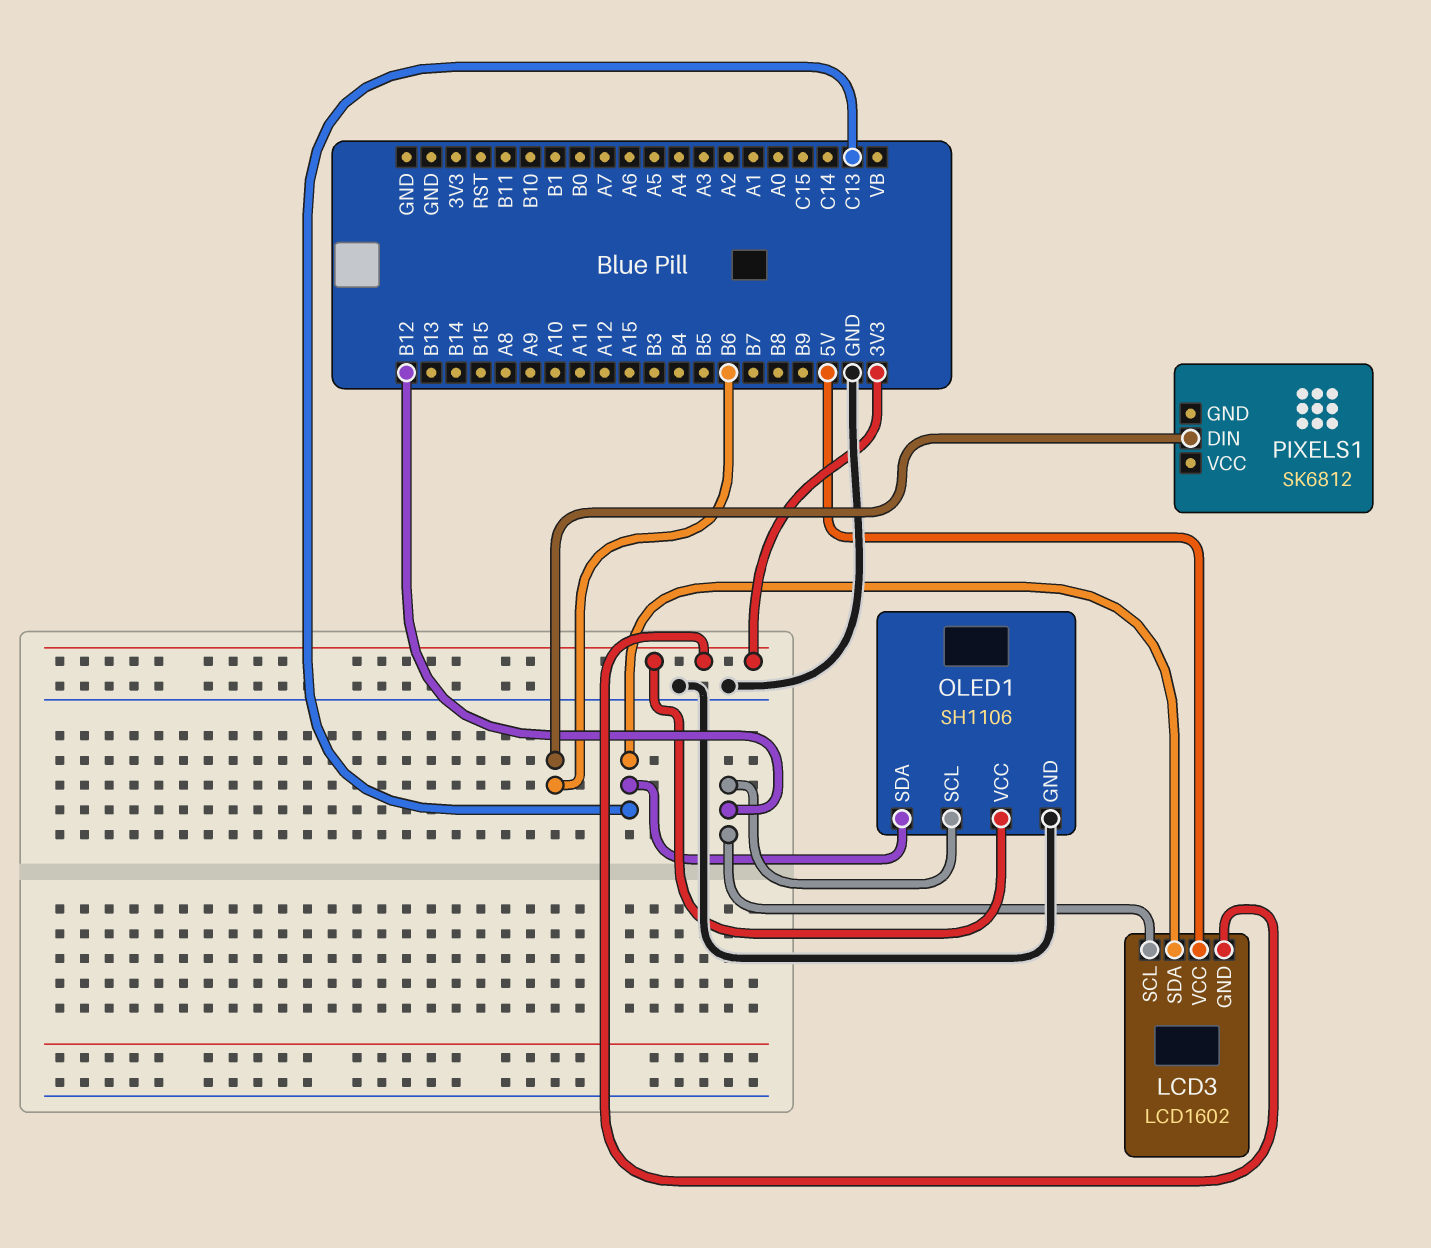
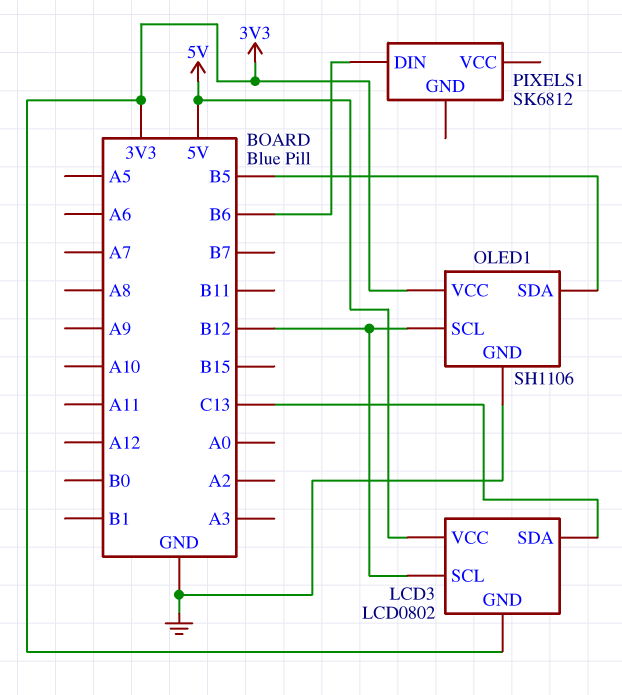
LCD3: LCD1602 -> LCD0802
OLED1 pin SDA: C13 -> B5

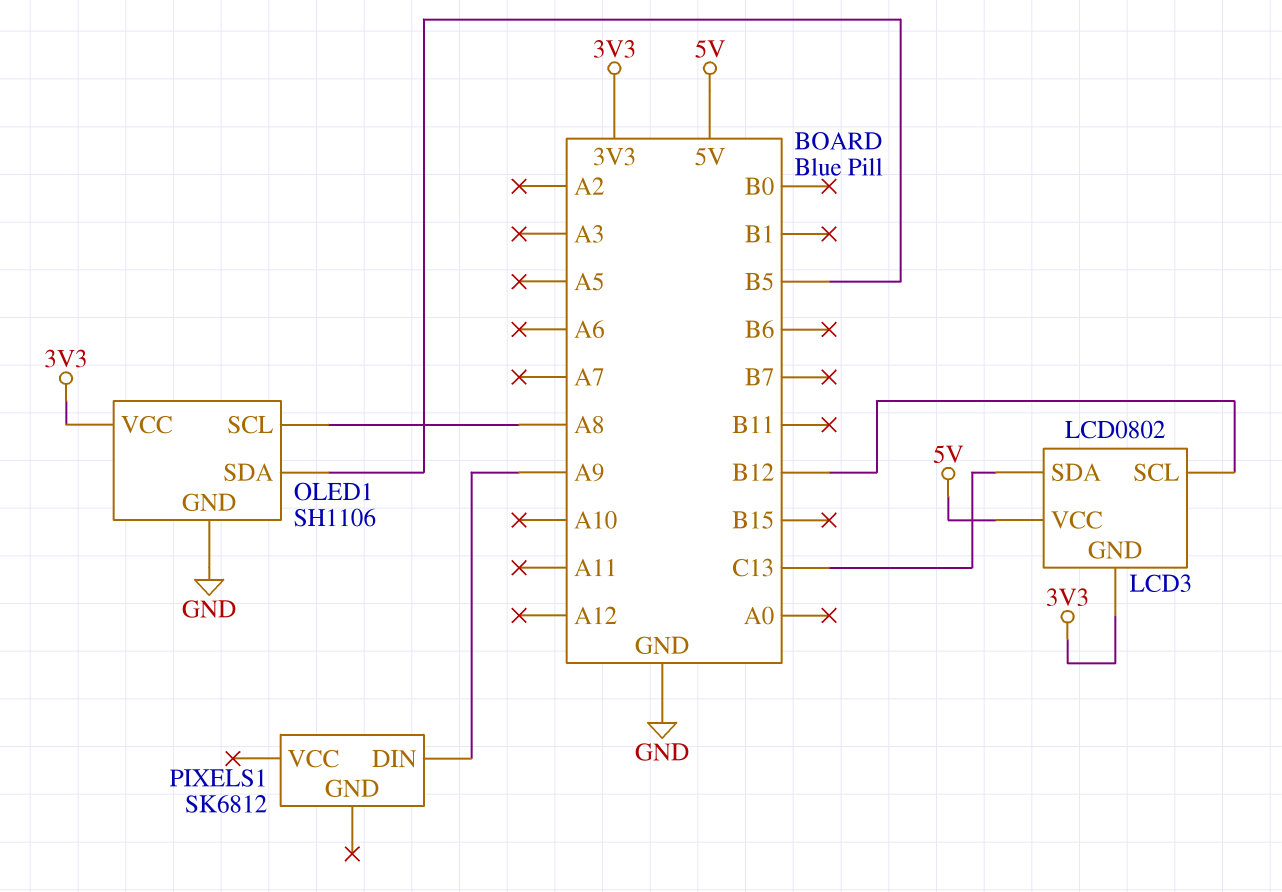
OLED1 pin SCL: B12 -> A8
PIXELS1 pin DIN: B6 -> A9

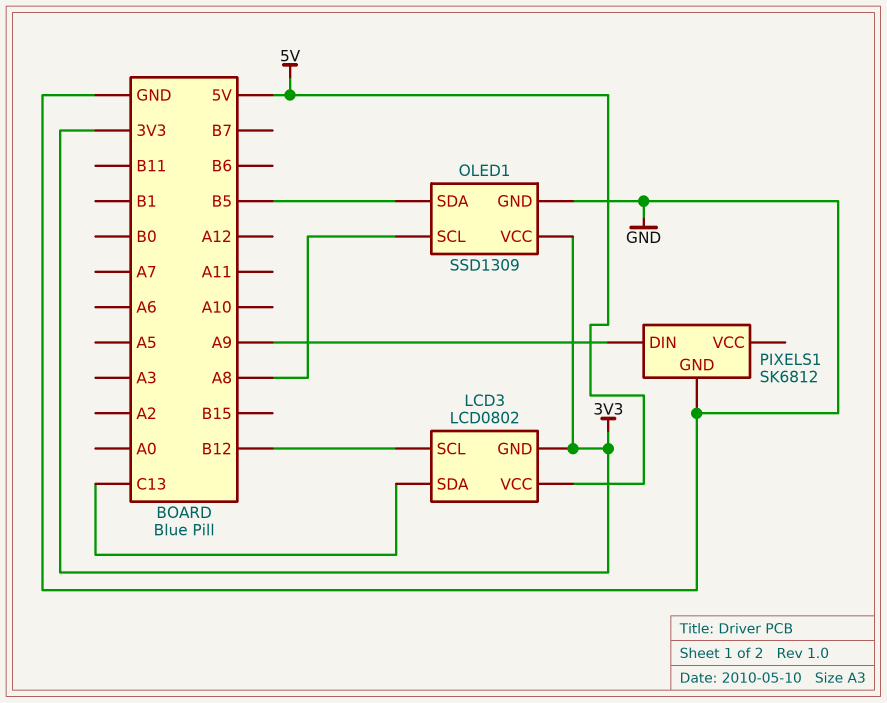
OLED1: SH1106 -> SSD1309
PIXELS1 pin GND: none -> GND

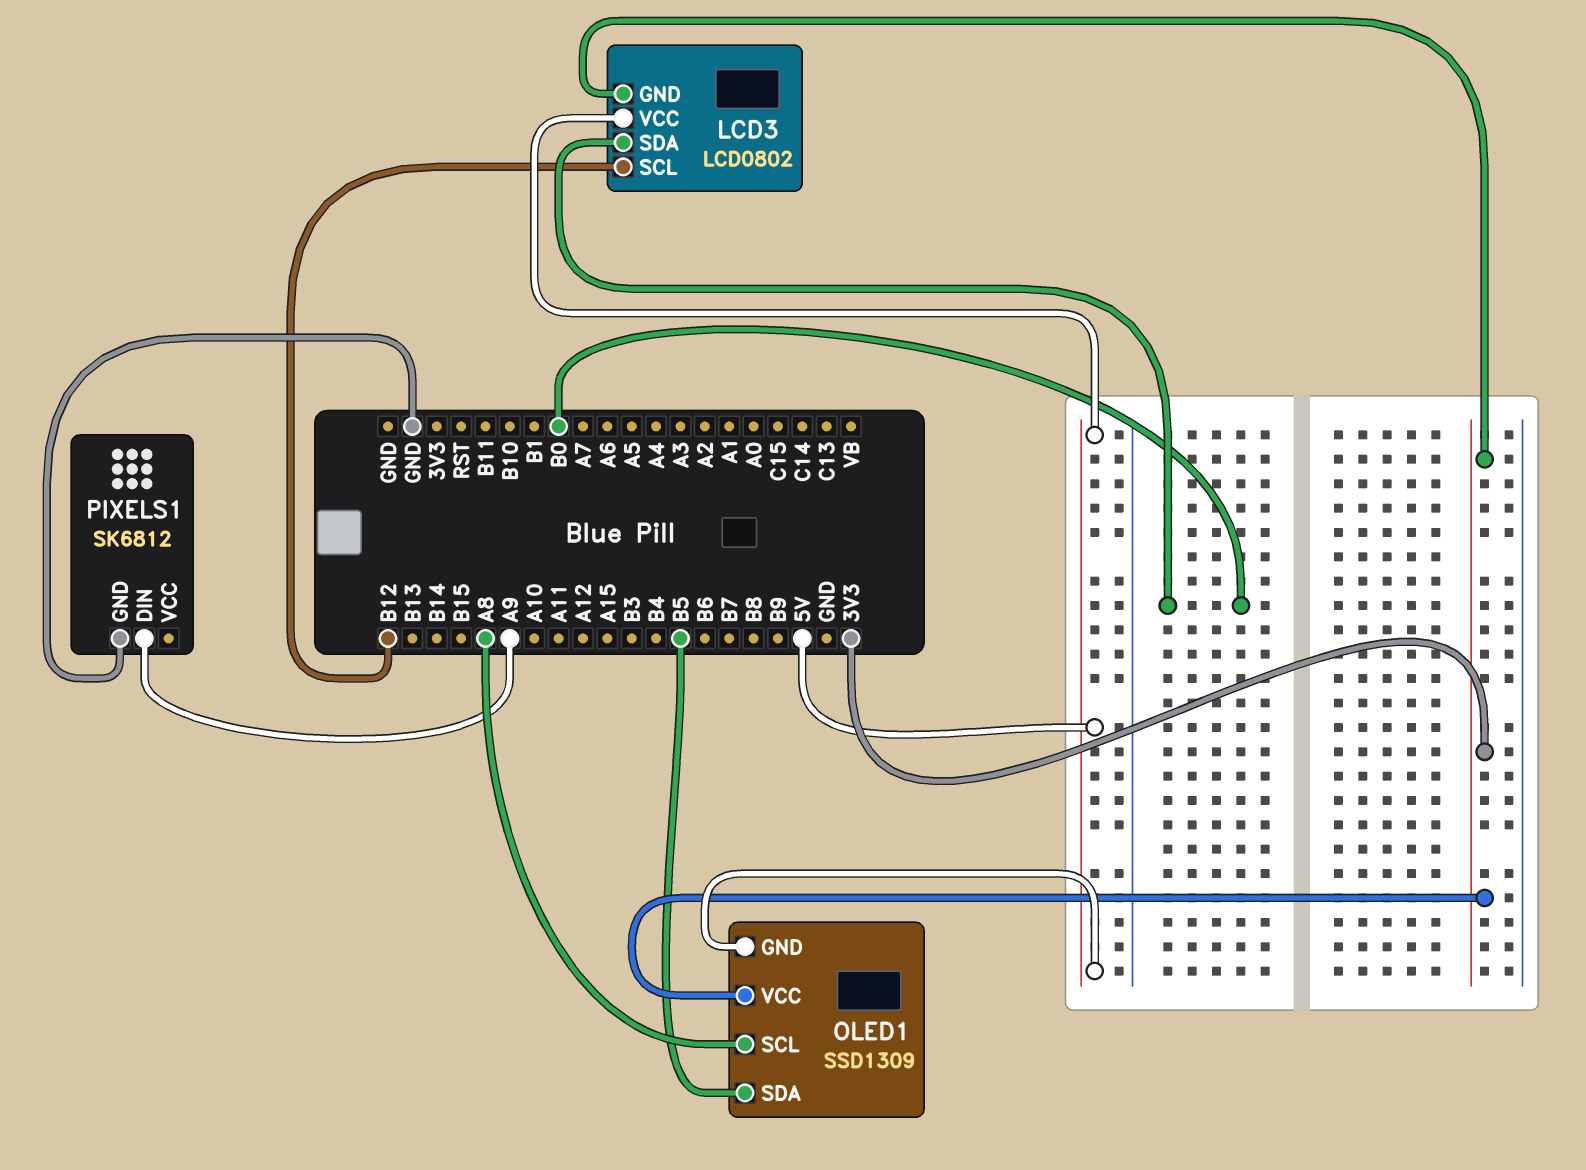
LCD3 pin SDA: C13 -> B0
OLED1 pin GND: GND -> 5V

